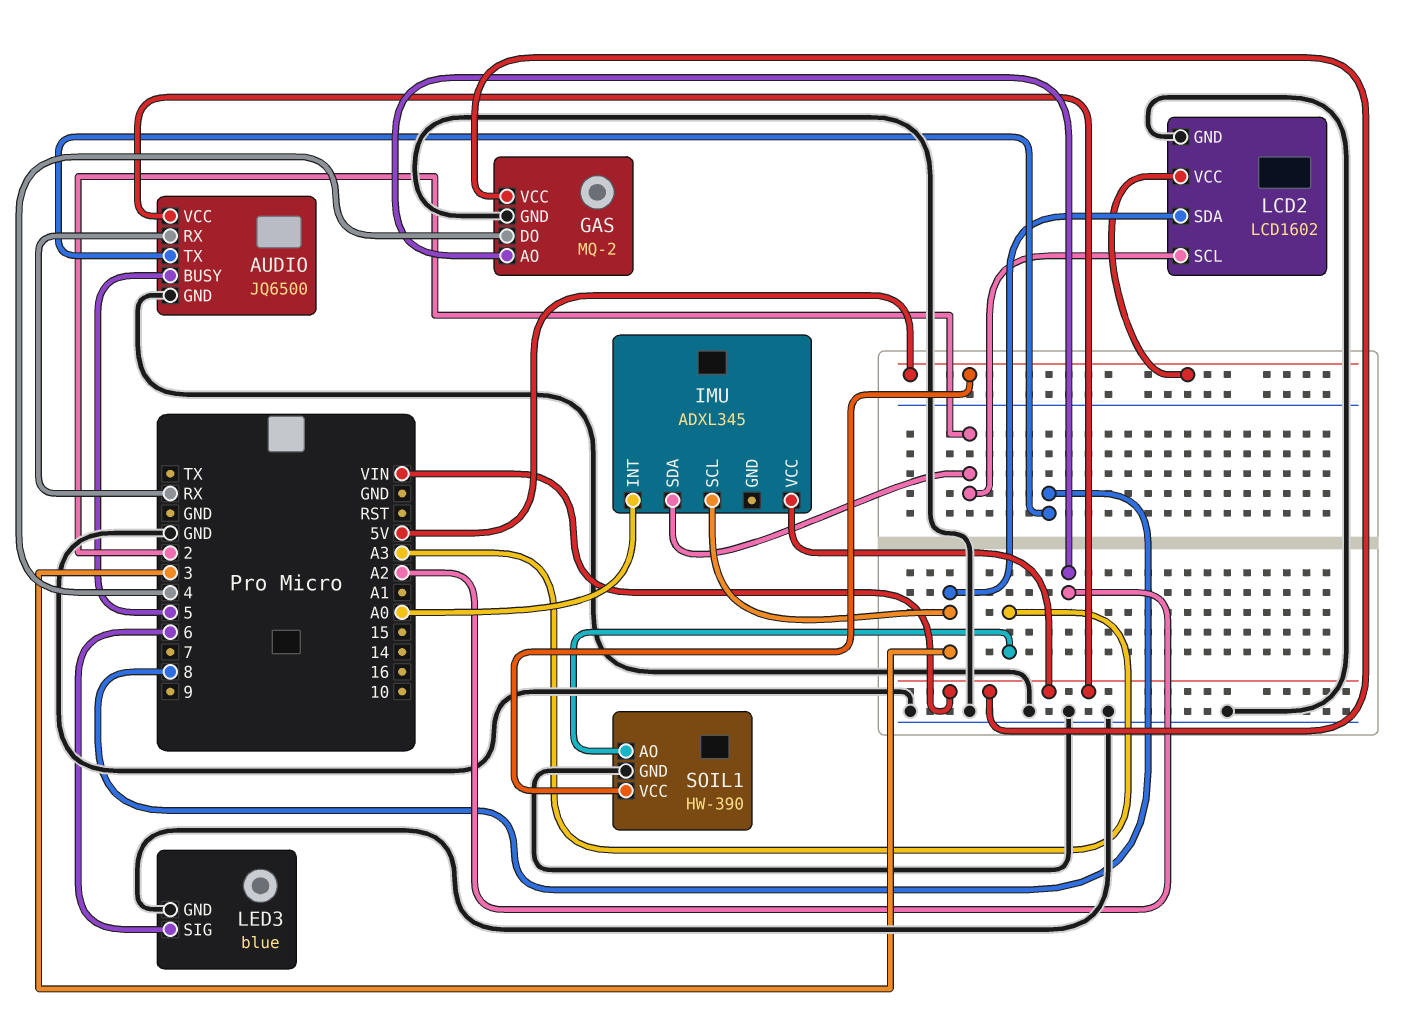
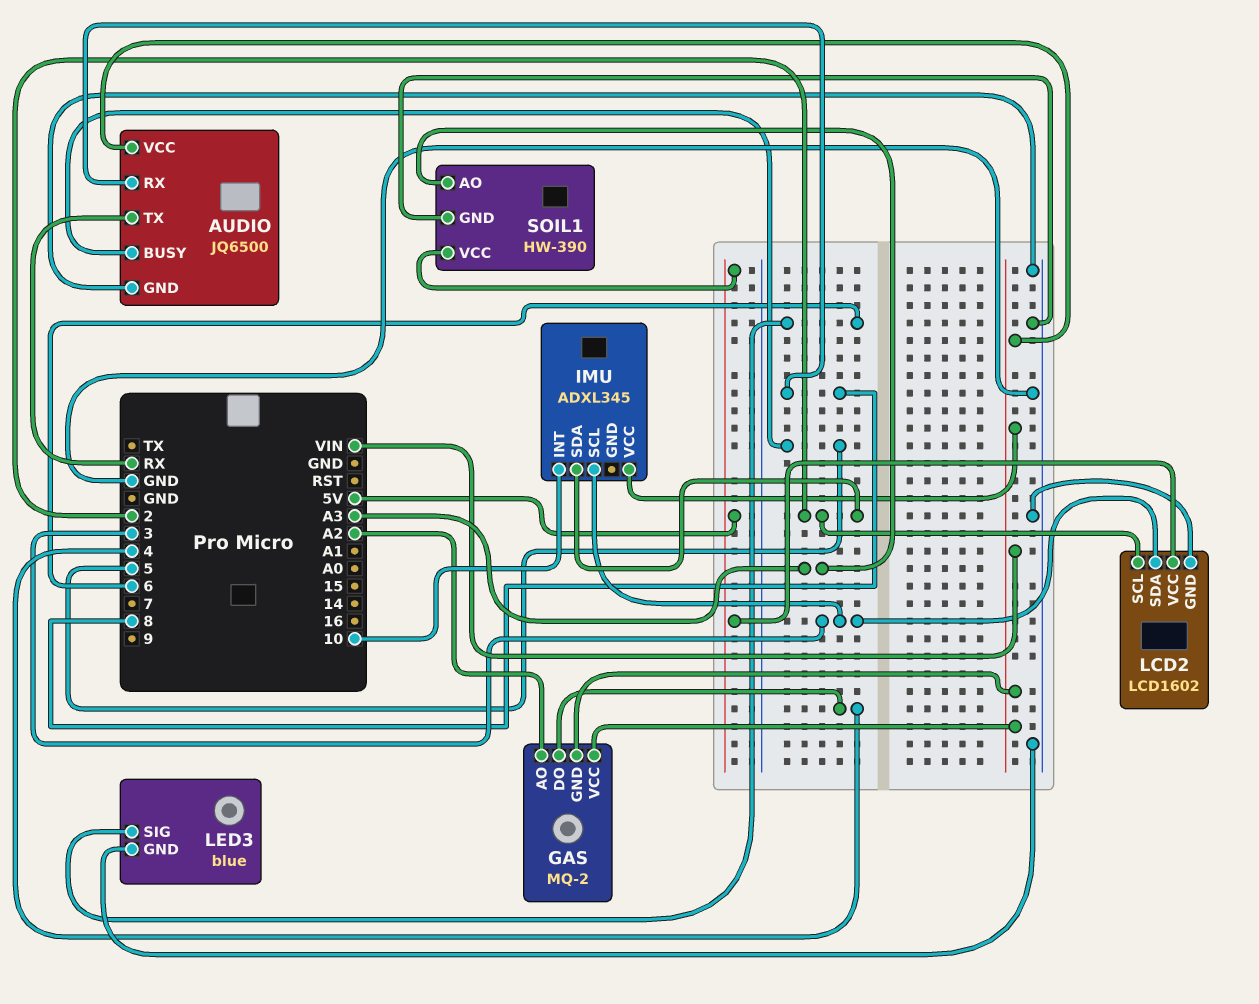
AUDIO pin RX: RX -> 8
AUDIO pin TX: 8 -> RX
GAS pin GND: GND -> VIN
IMU pin INT: A0 -> 10

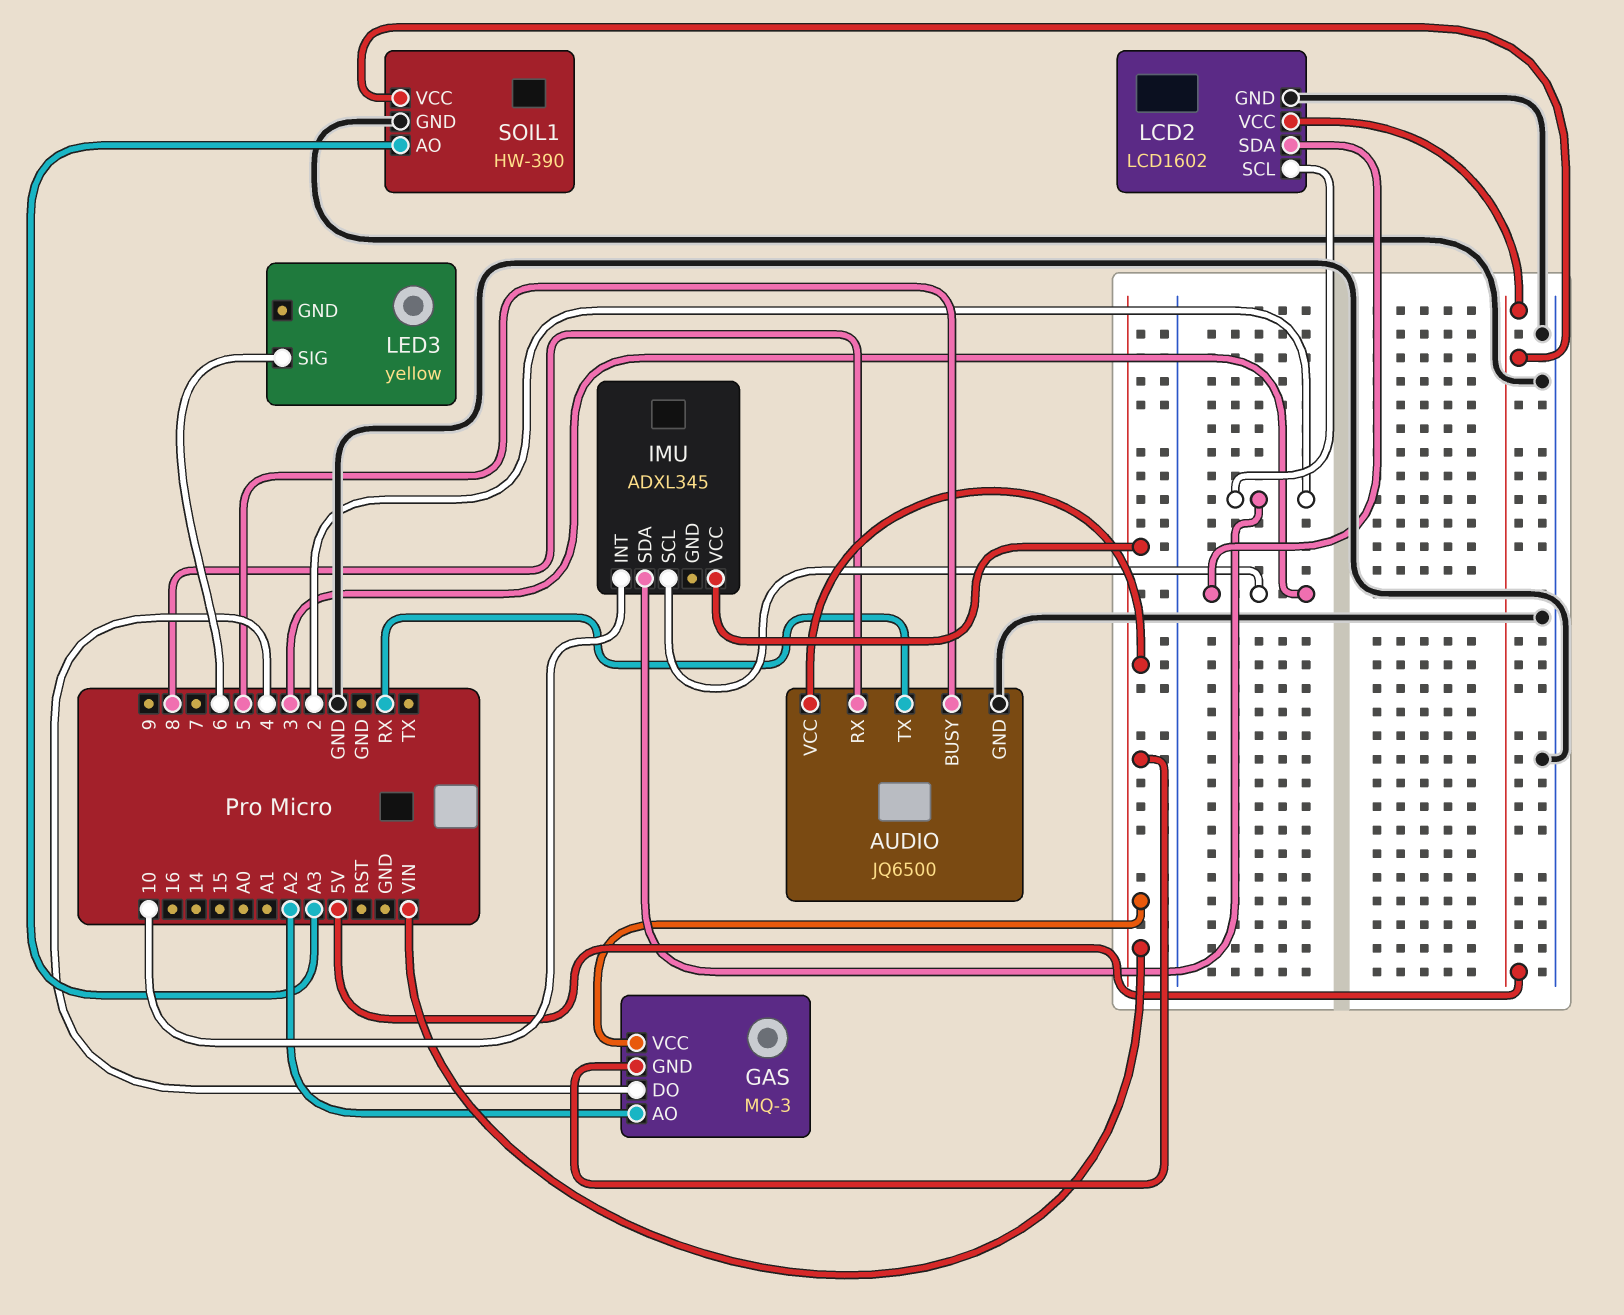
GAS: MQ-2 -> MQ-3
LED3: blue -> yellow
LED3 pin GND: GND -> none

